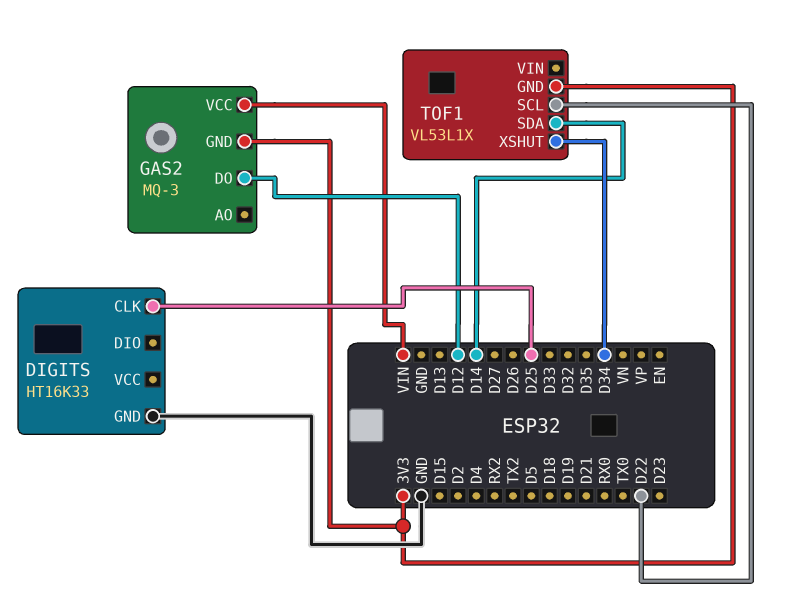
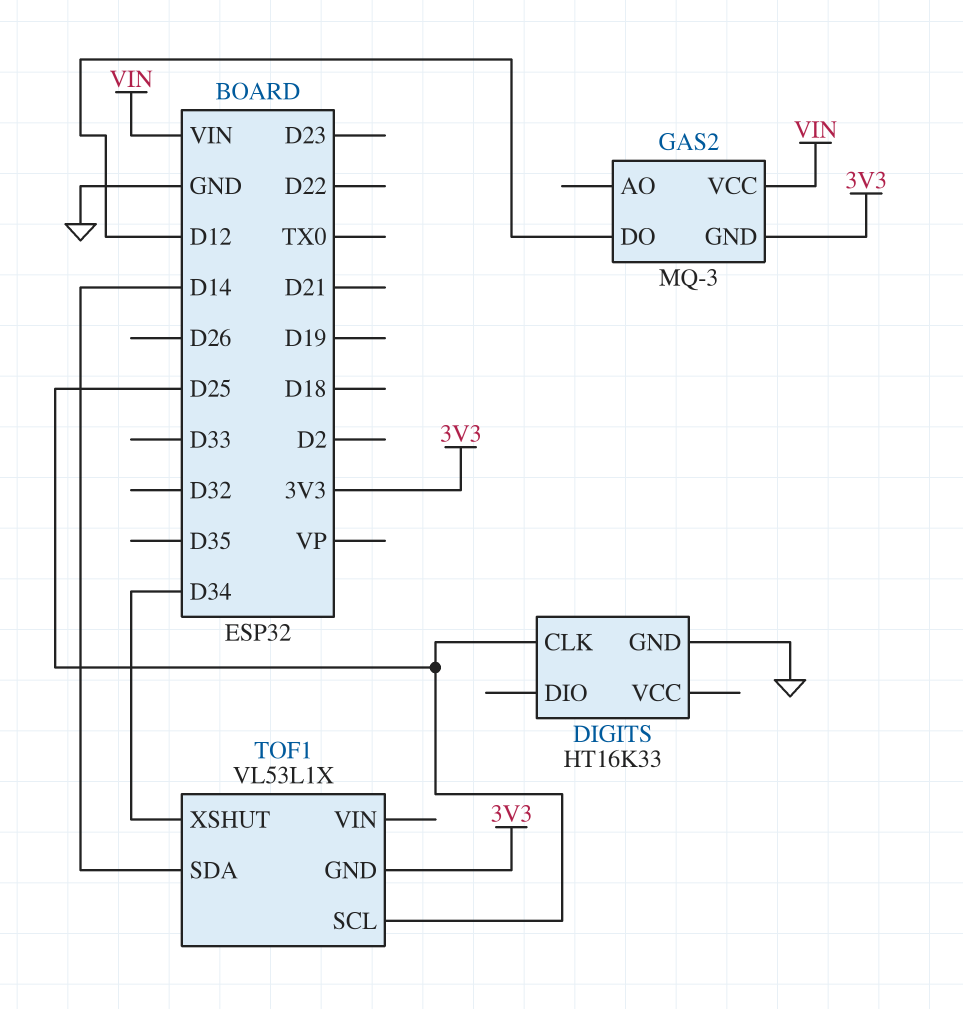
TOF1 pin SCL: D22 -> D25

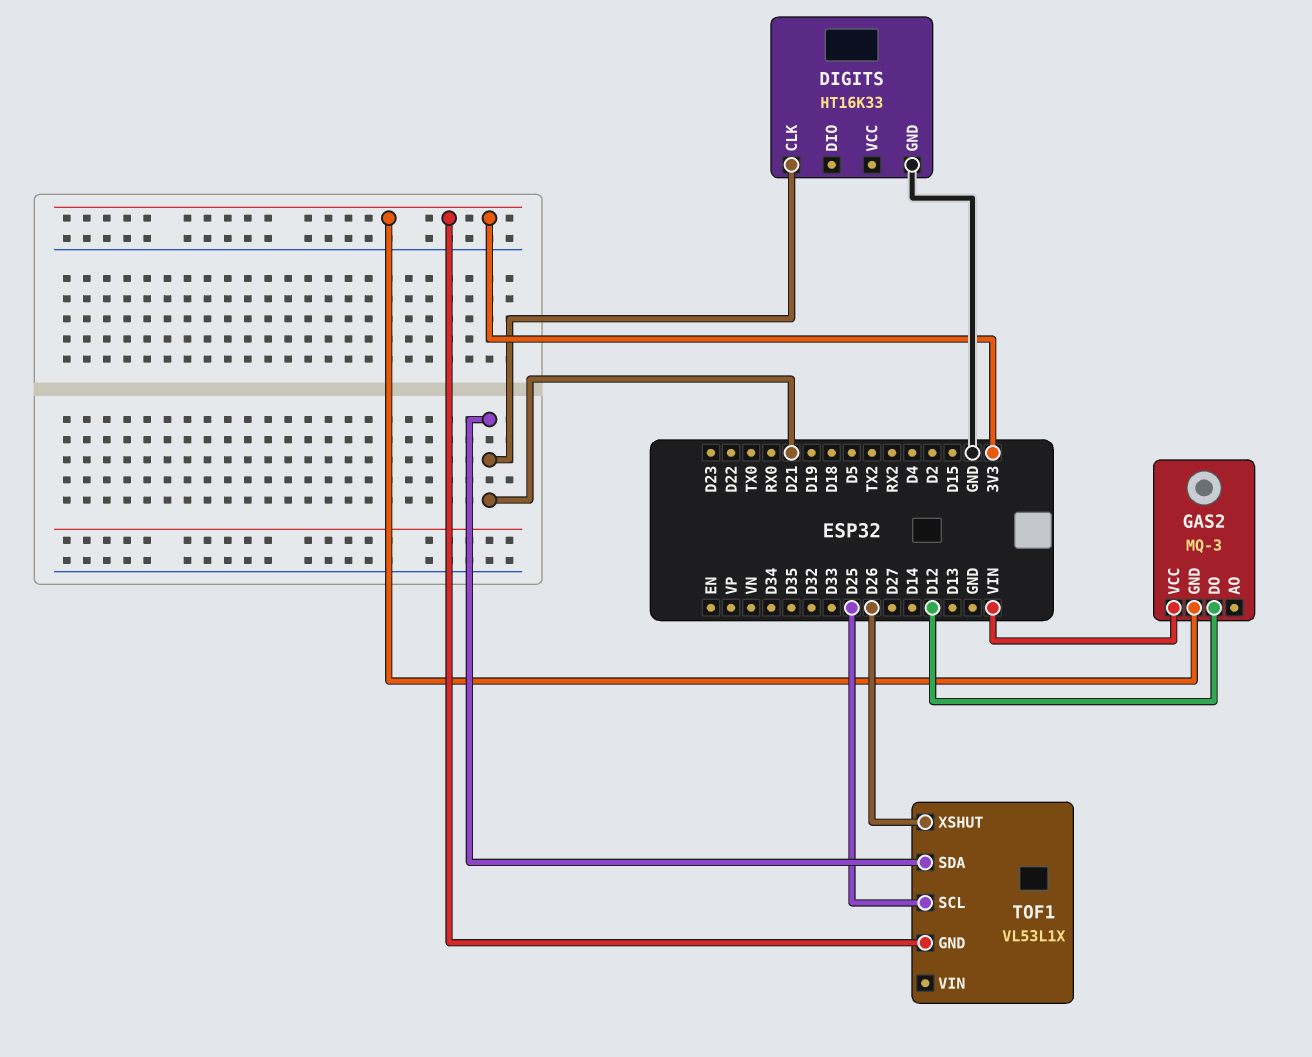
DIGITS pin CLK: D25 -> D21
TOF1 pin SDA: D14 -> D21
TOF1 pin XSHUT: D34 -> D26

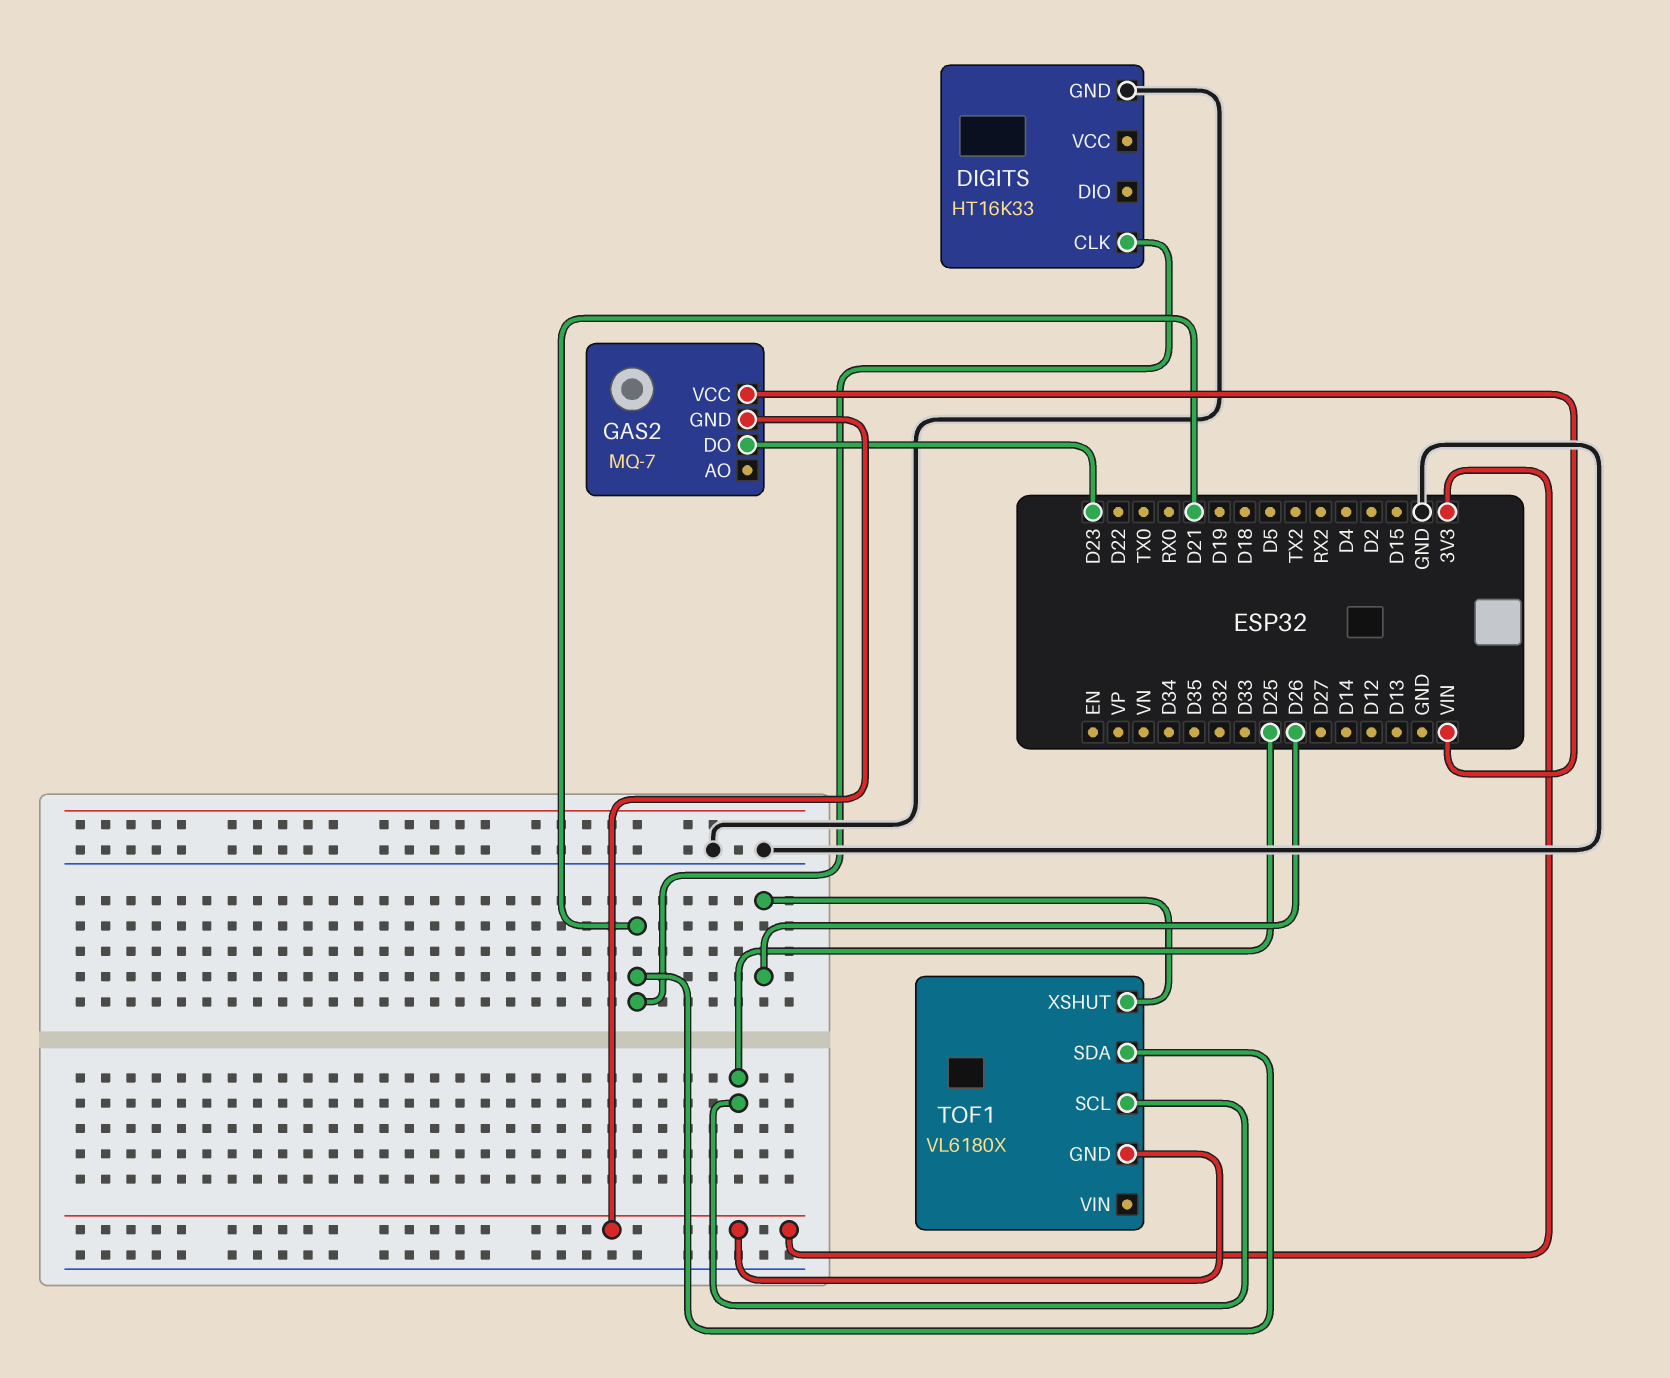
GAS2: MQ-3 -> MQ-7
GAS2 pin DO: D12 -> D23
TOF1: VL53L1X -> VL6180X

